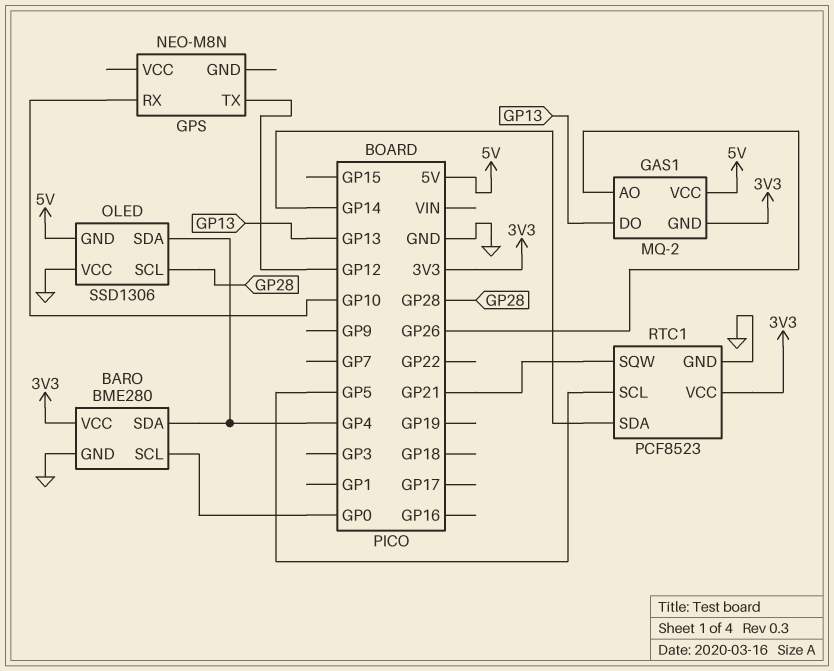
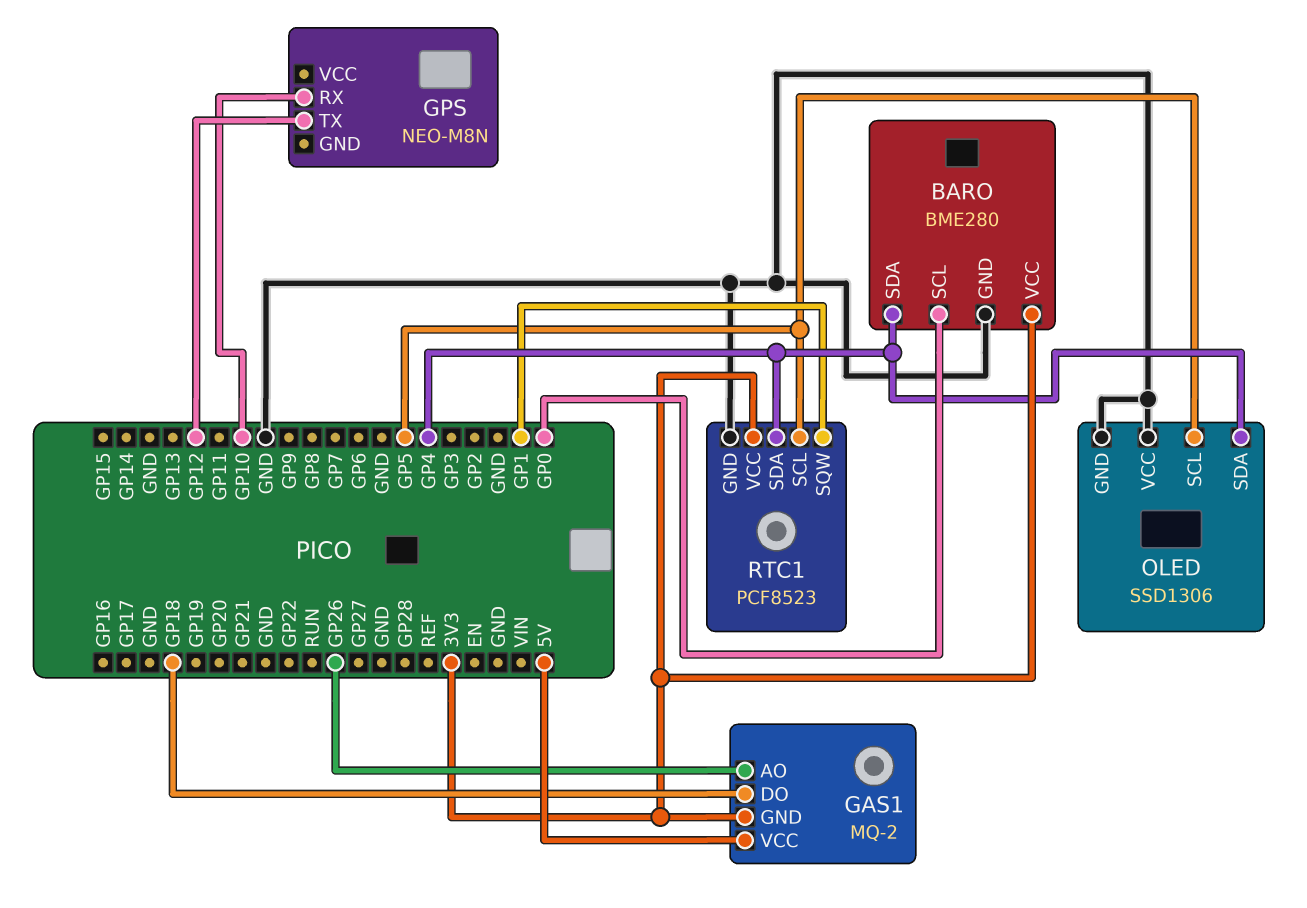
GAS1 pin DO: GP13 -> GP18
OLED pin GND: 5V -> GND
OLED pin SCL: GP28 -> GP5
RTC1 pin SDA: GP14 -> GP4
RTC1 pin SQW: GP21 -> GP1

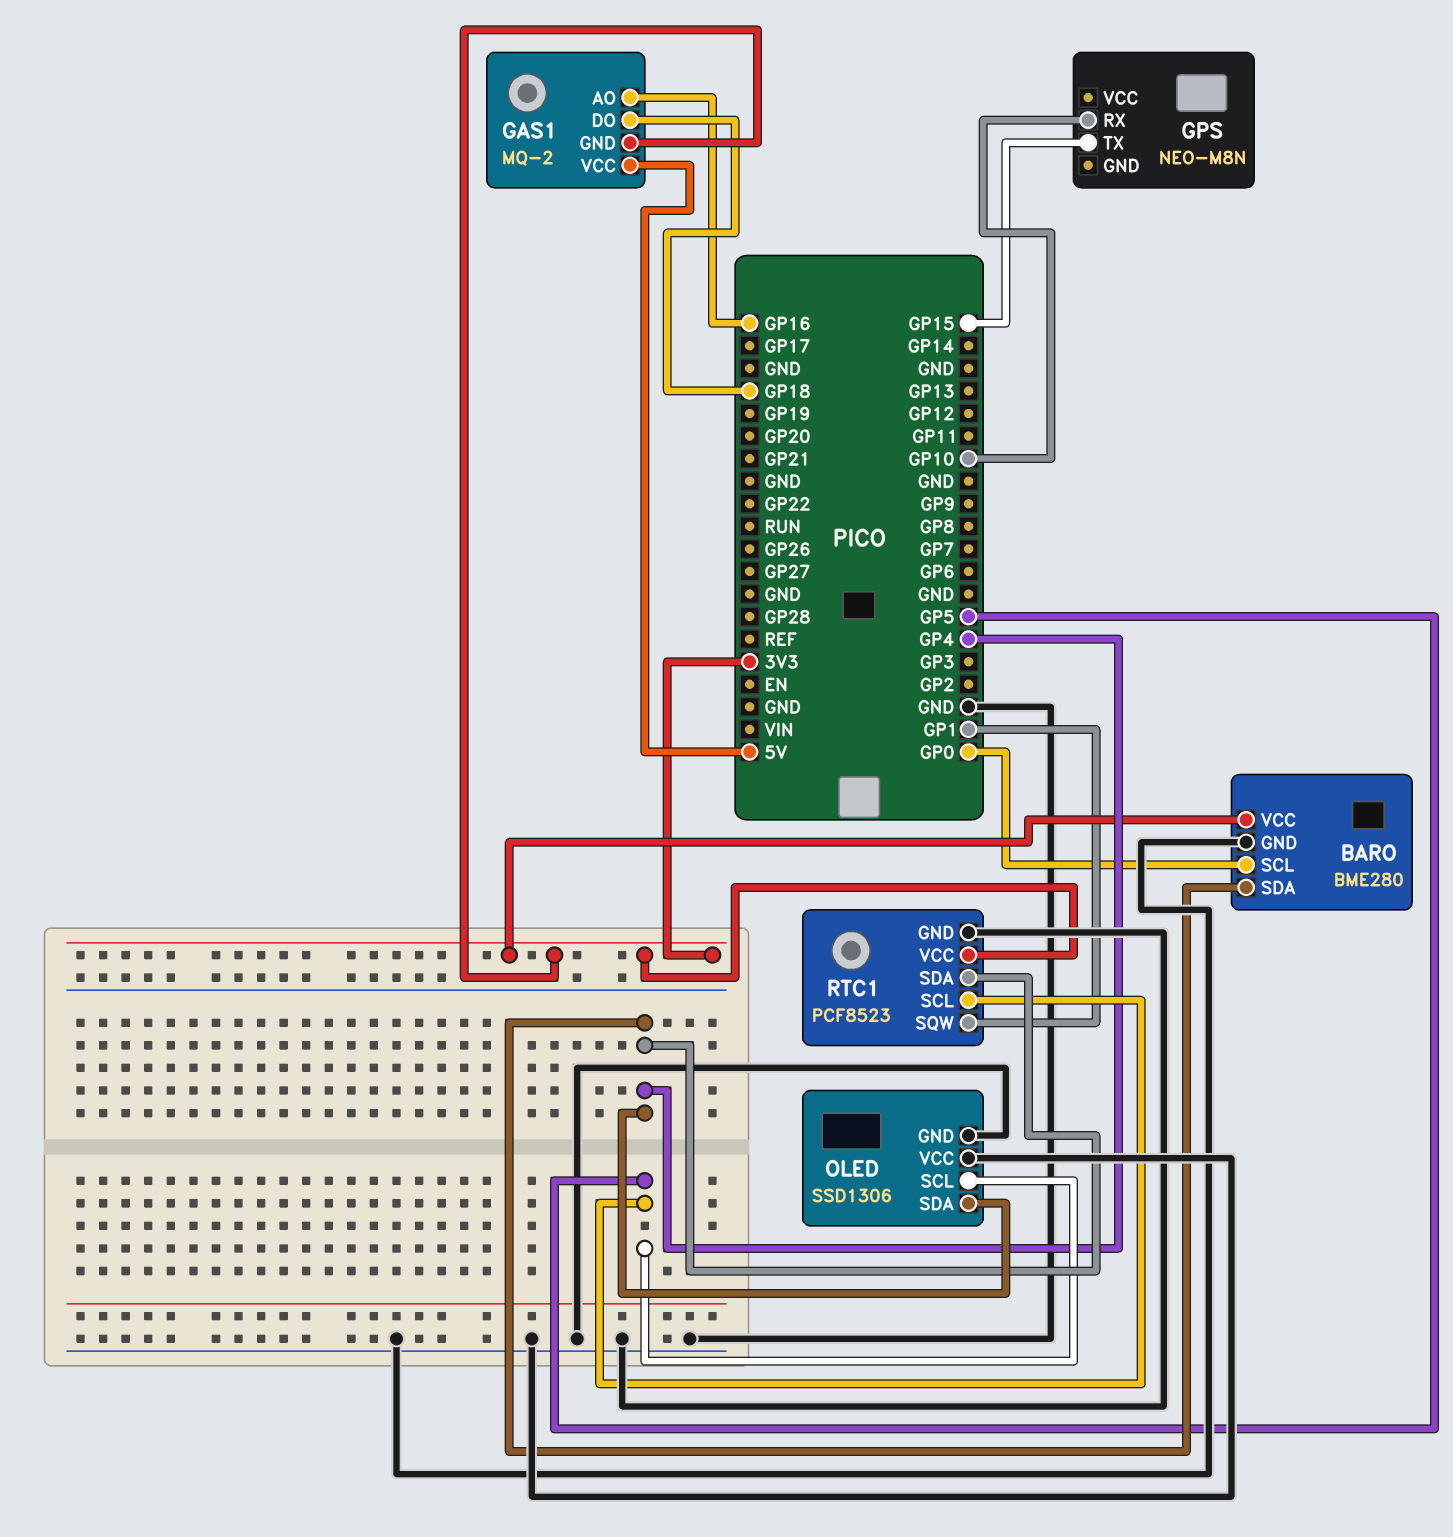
GAS1 pin AO: GP26 -> GP16
GPS pin TX: GP12 -> GP15

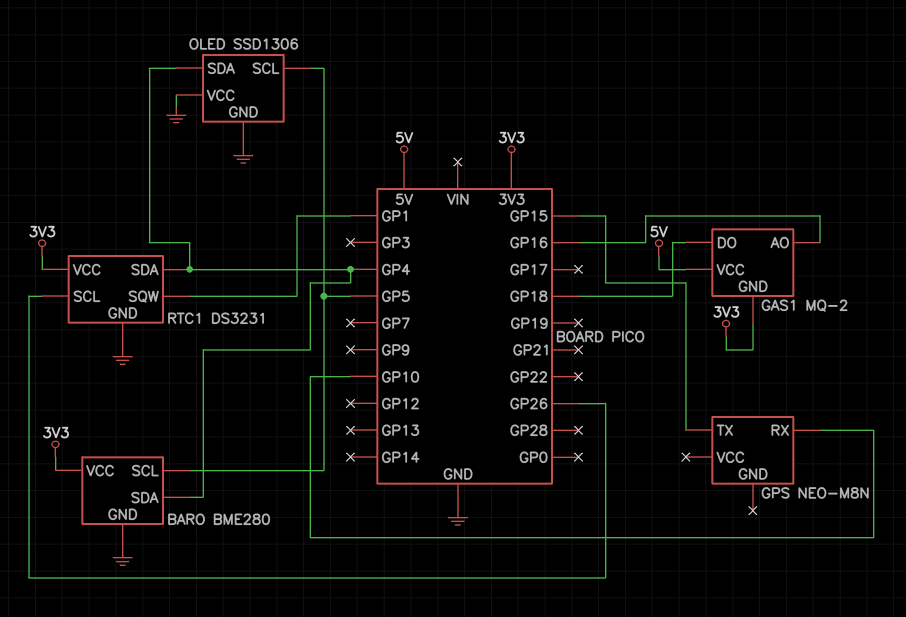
BARO pin SCL: GP0 -> GP5
RTC1: PCF8523 -> DS3231
RTC1 pin SCL: GP5 -> GP26

